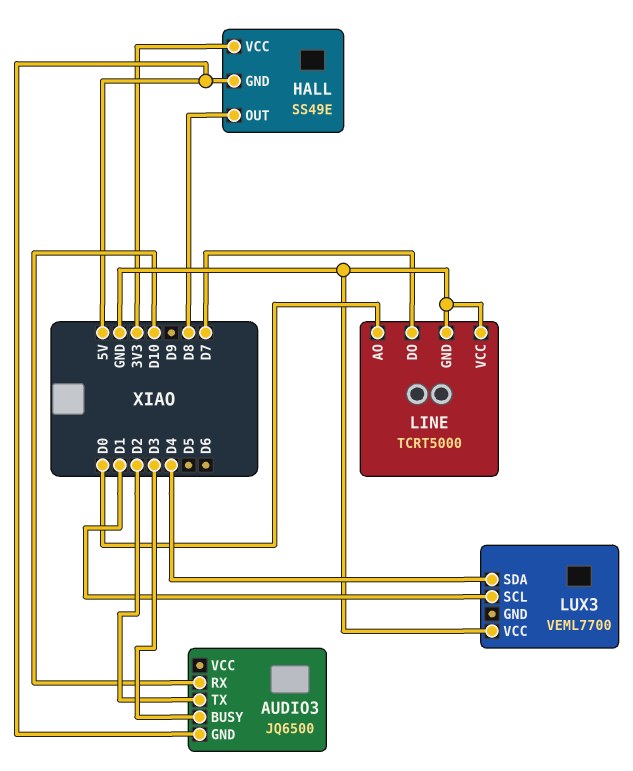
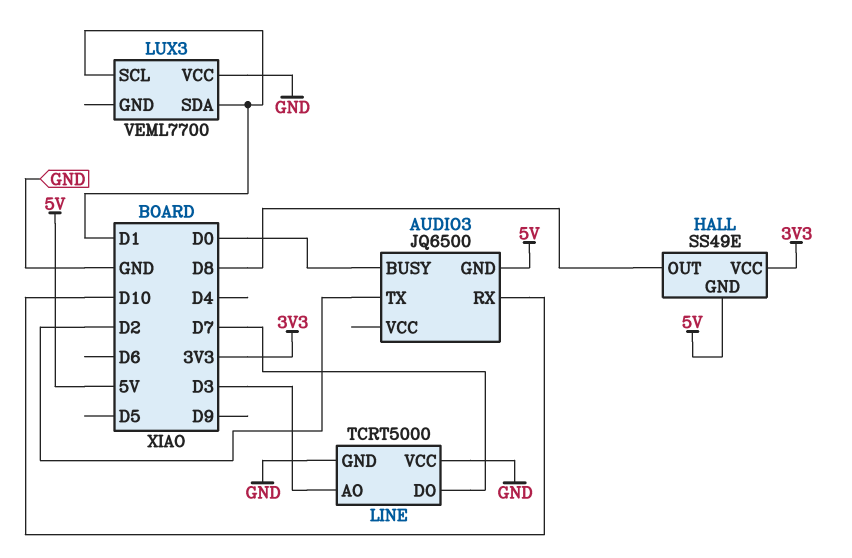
AUDIO3 pin BUSY: D3 -> D0
LINE pin AO: D0 -> D3
LUX3 pin SDA: D4 -> D1

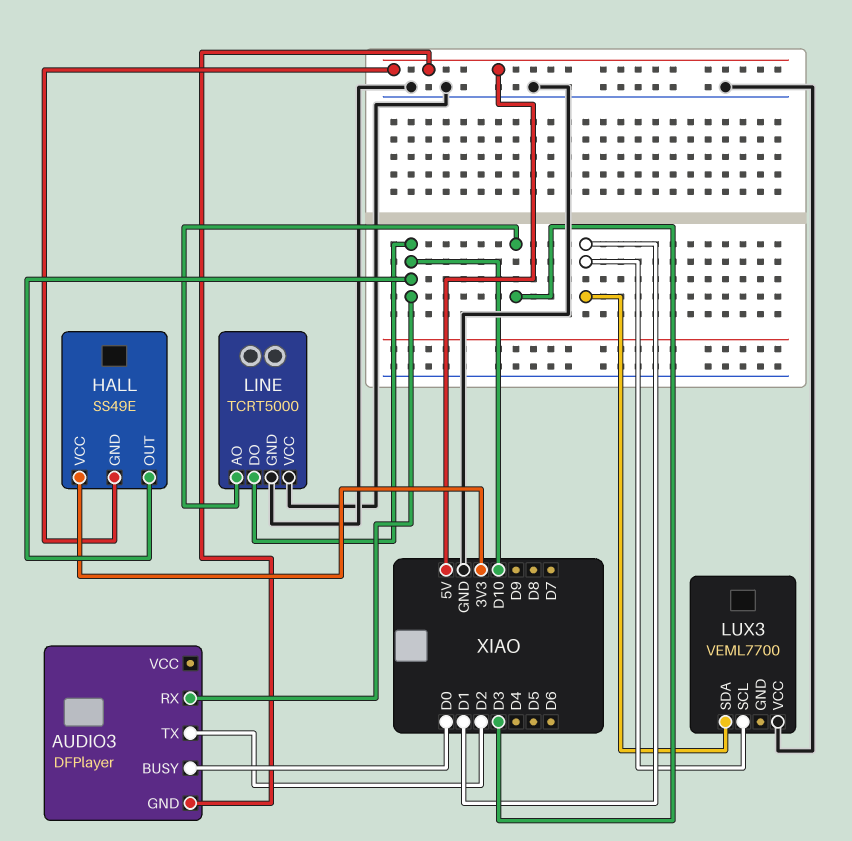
AUDIO3: JQ6500 -> DFPlayer
HALL pin OUT: D8 -> D10
LINE pin DO: D7 -> D10

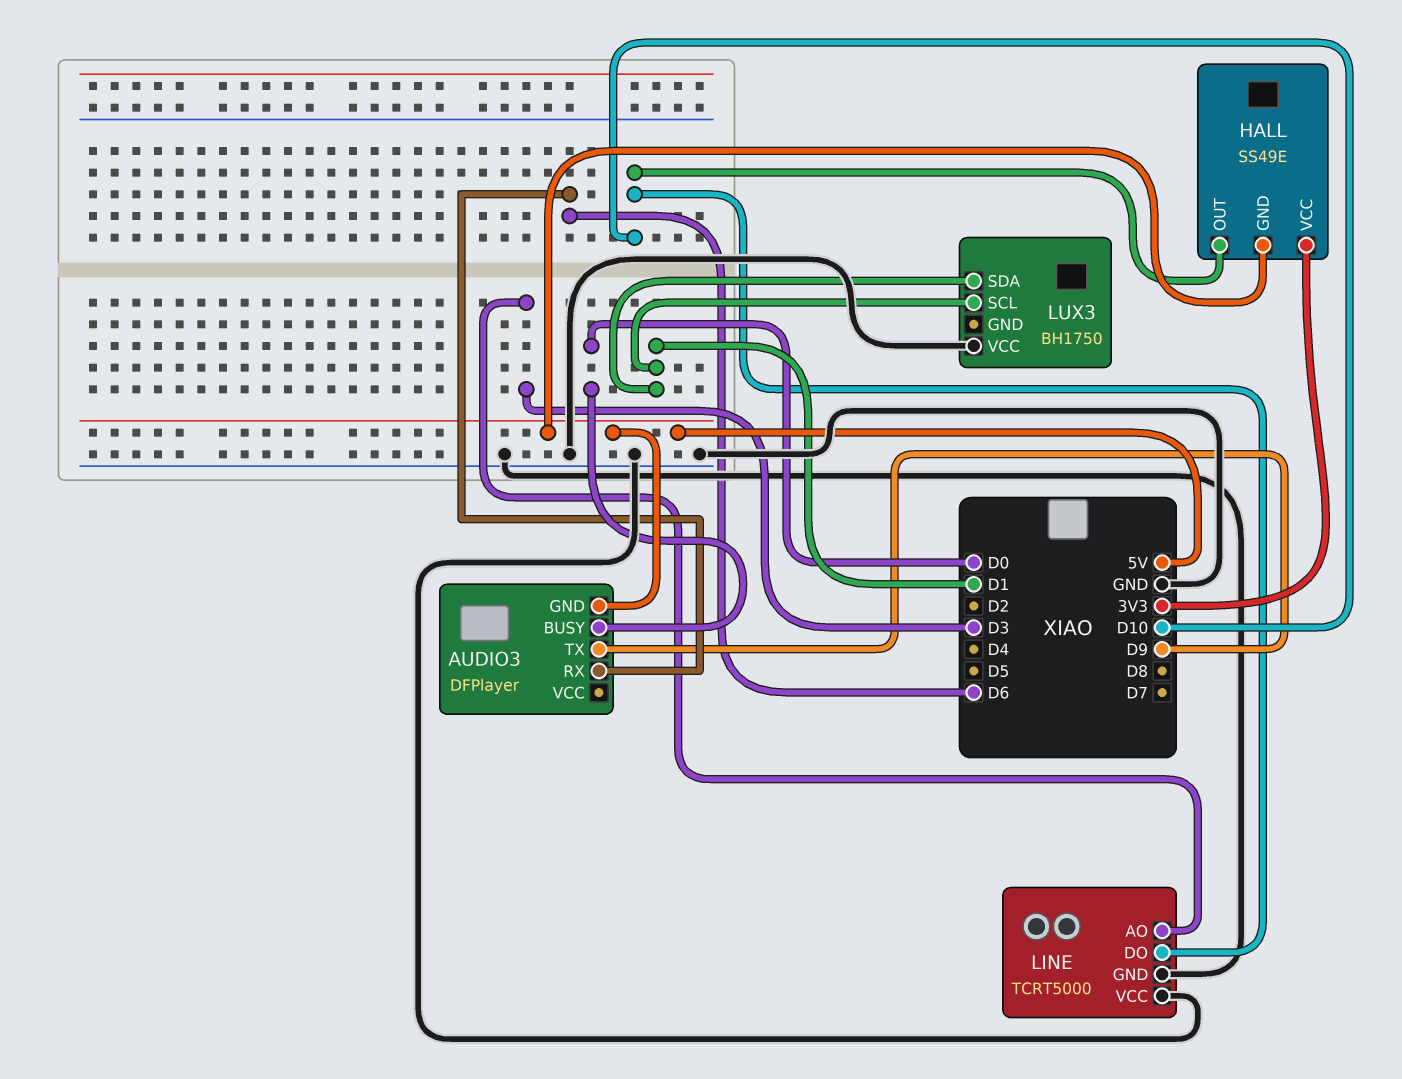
AUDIO3 pin RX: D10 -> D6
AUDIO3 pin TX: D2 -> D9
LUX3: VEML7700 -> BH1750

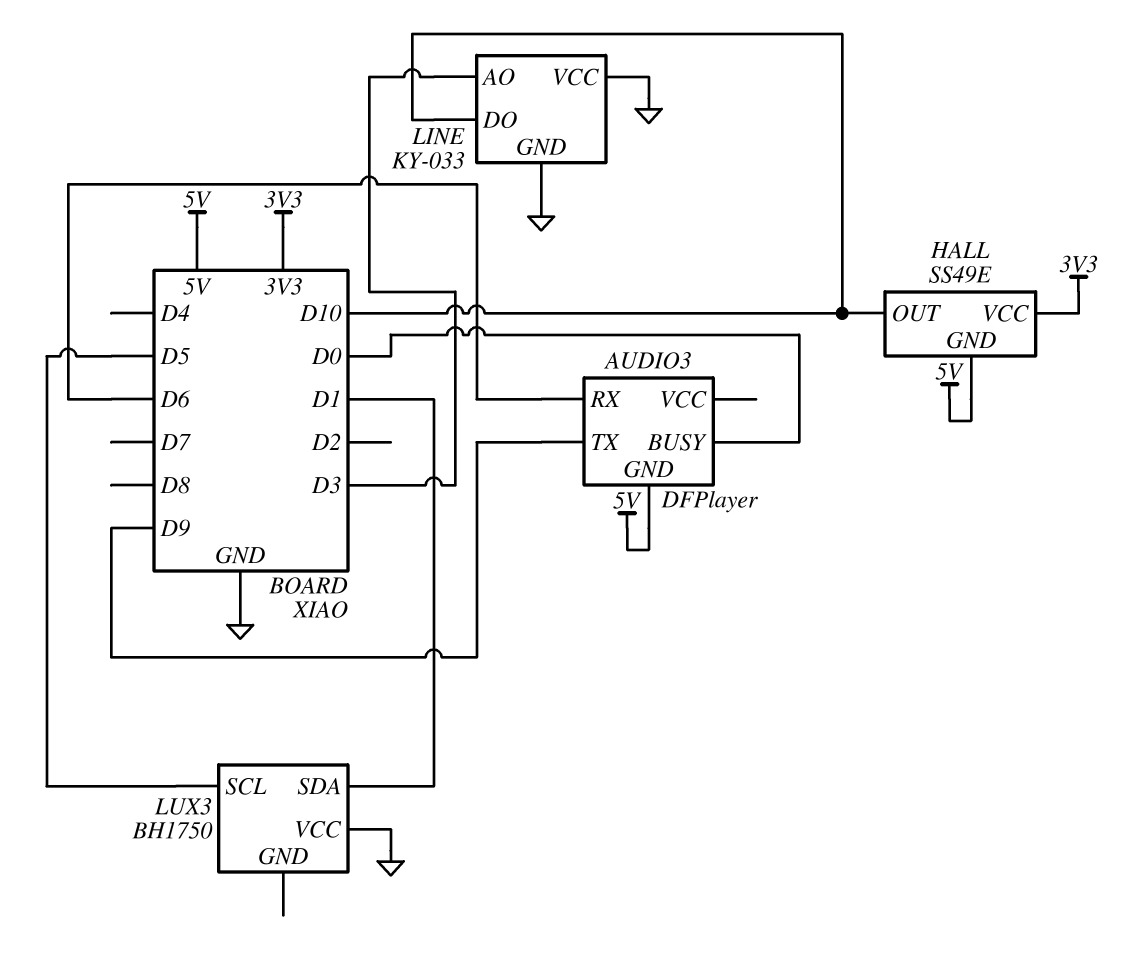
LINE: TCRT5000 -> KY-033
LUX3 pin SCL: D1 -> D5

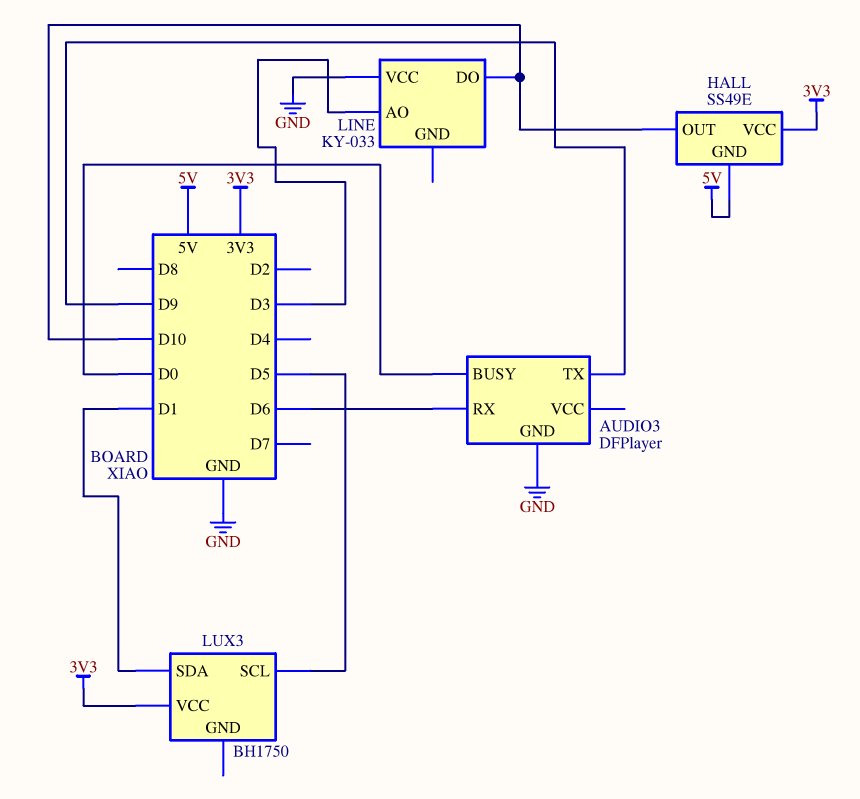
AUDIO3 pin GND: 5V -> GND
LINE pin GND: GND -> none
LUX3 pin VCC: GND -> 3V3

